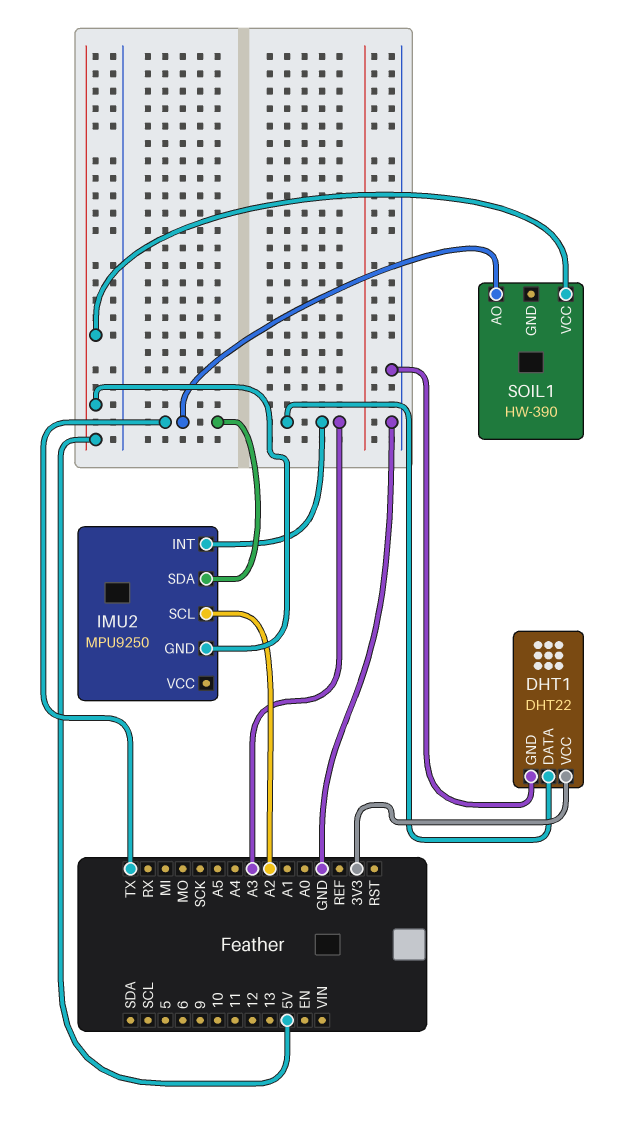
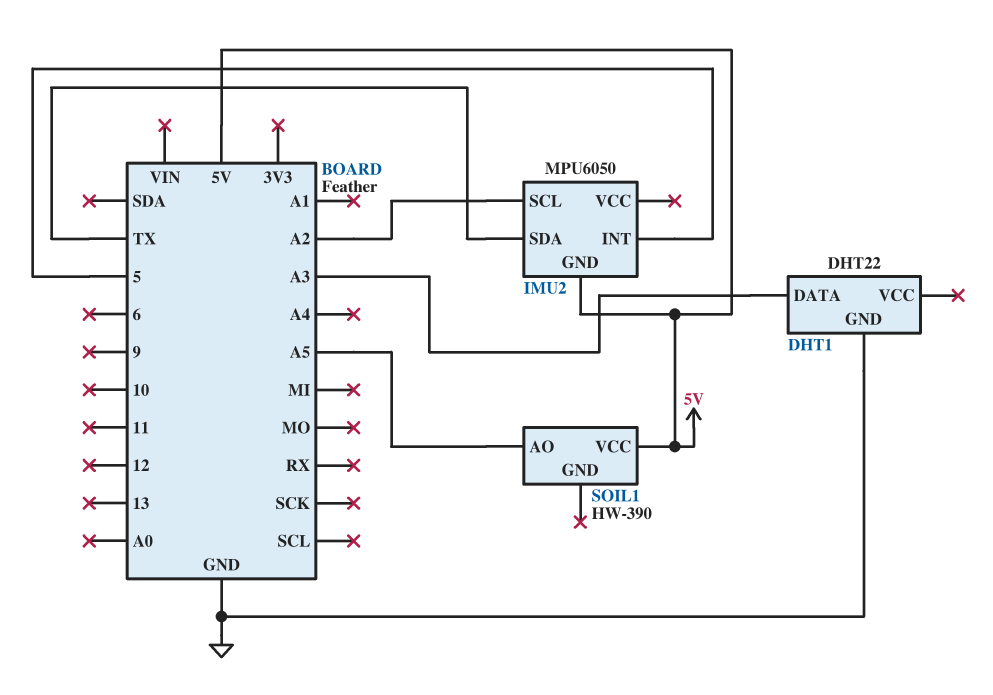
DHT1 pin VCC: 3V3 -> none
IMU2: MPU9250 -> MPU6050
IMU2 pin INT: A3 -> 5
SOIL1 pin AO: TX -> A5

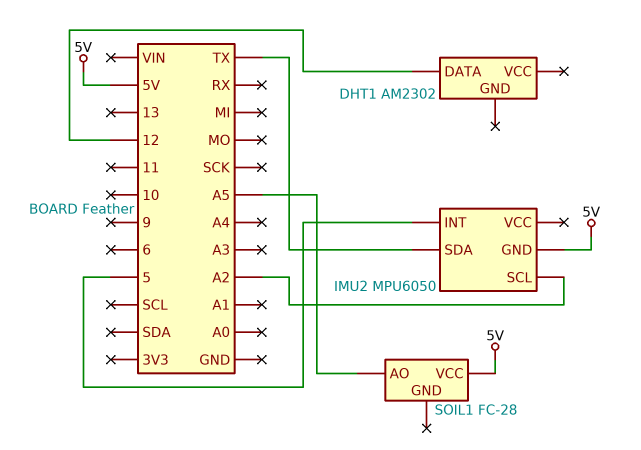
DHT1: DHT22 -> AM2302
DHT1 pin DATA: A3 -> 12
DHT1 pin GND: GND -> none
SOIL1: HW-390 -> FC-28

